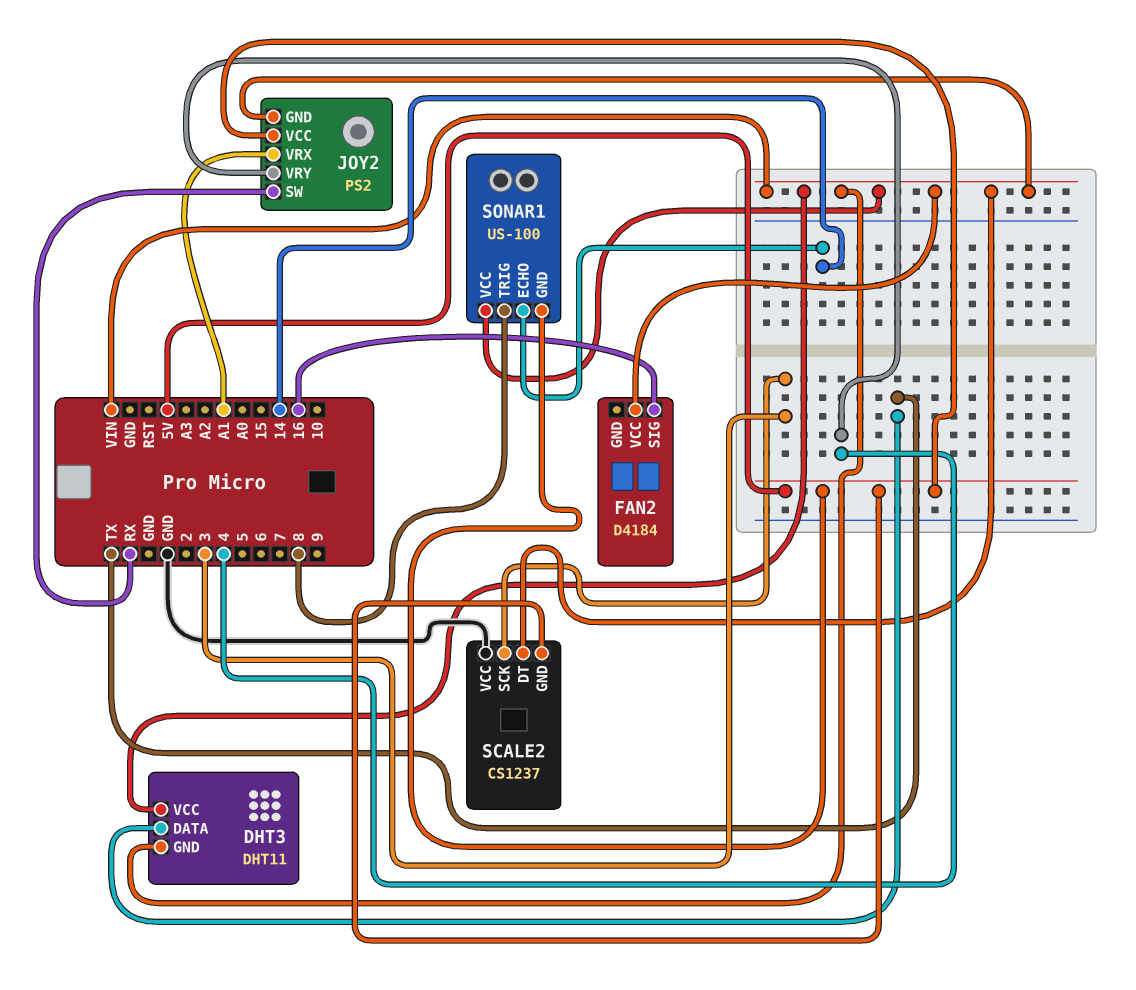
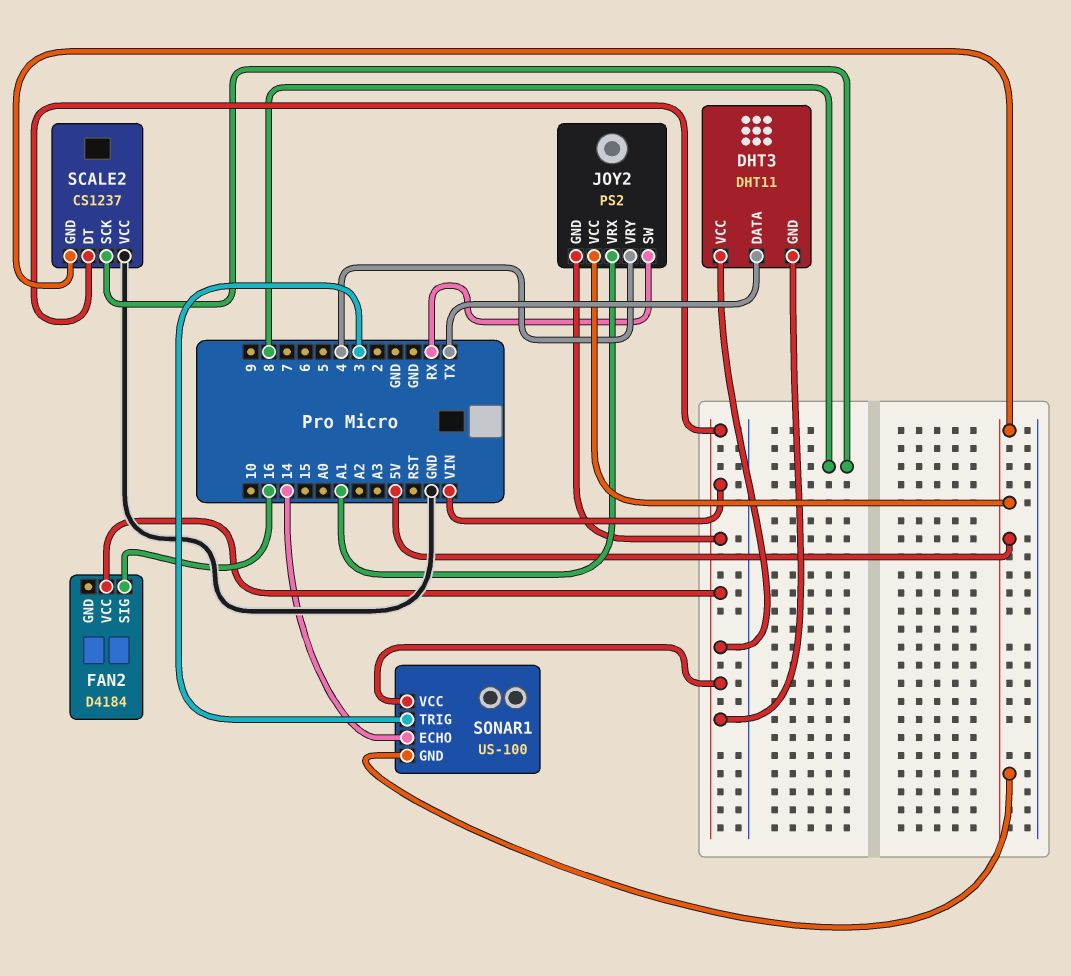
SCALE2 pin SCK: 3 -> 8
SONAR1 pin TRIG: 8 -> 3

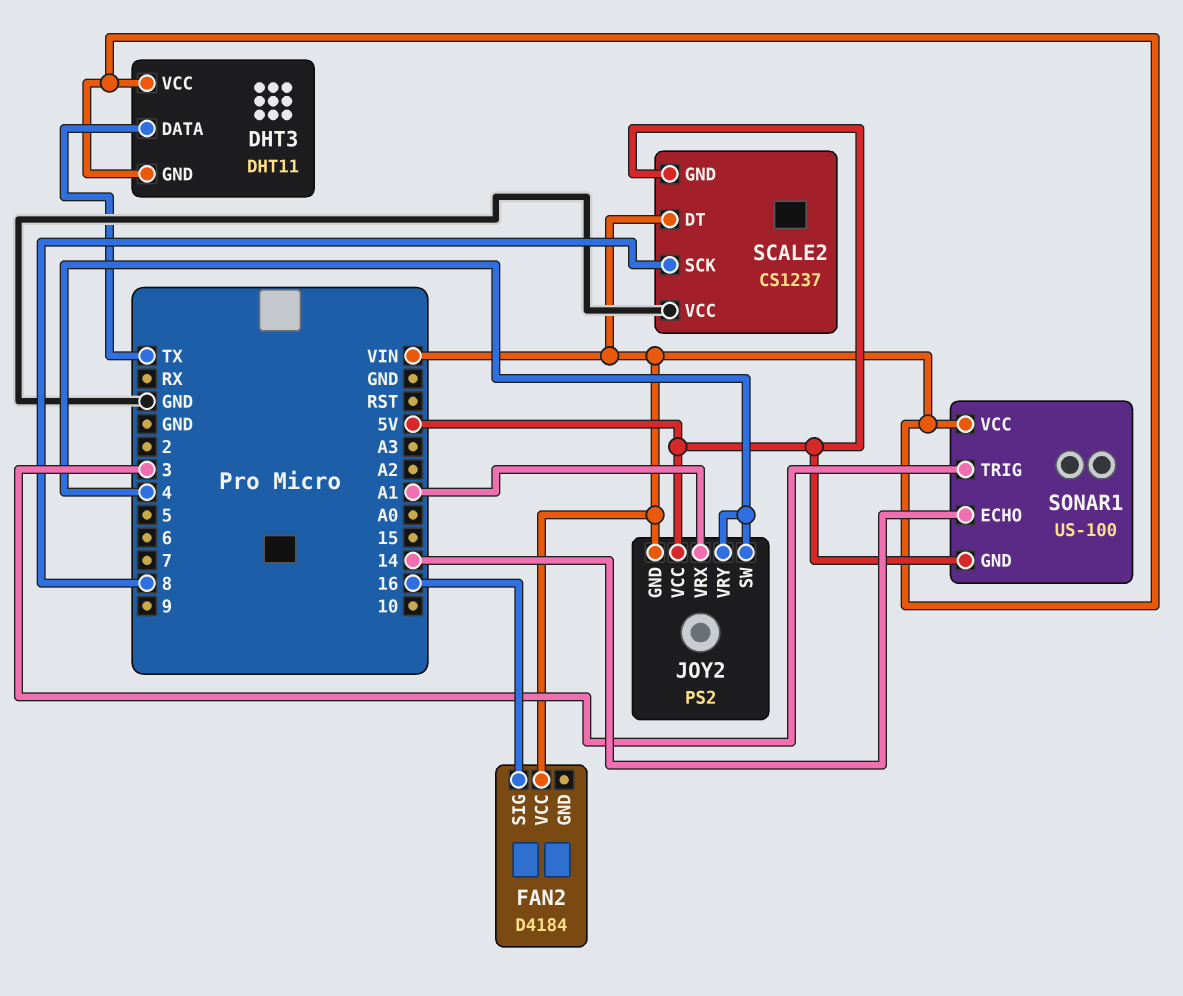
JOY2 pin SW: RX -> 4

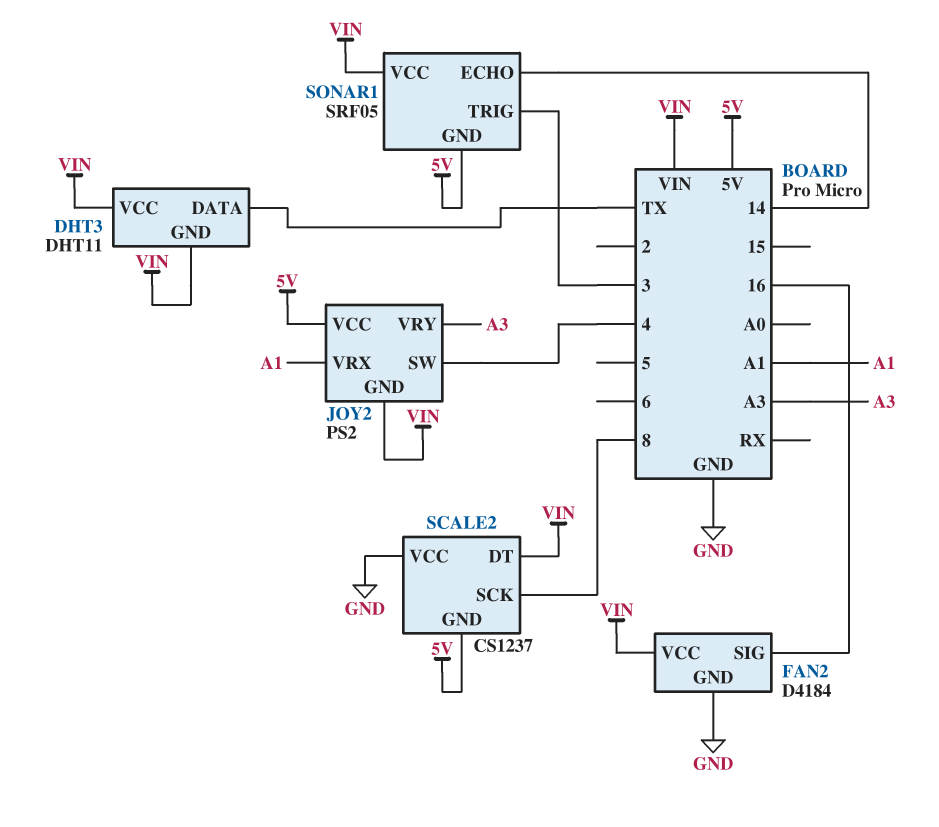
FAN2 pin GND: none -> GND
JOY2 pin VRY: 4 -> A3
SONAR1: US-100 -> SRF05

